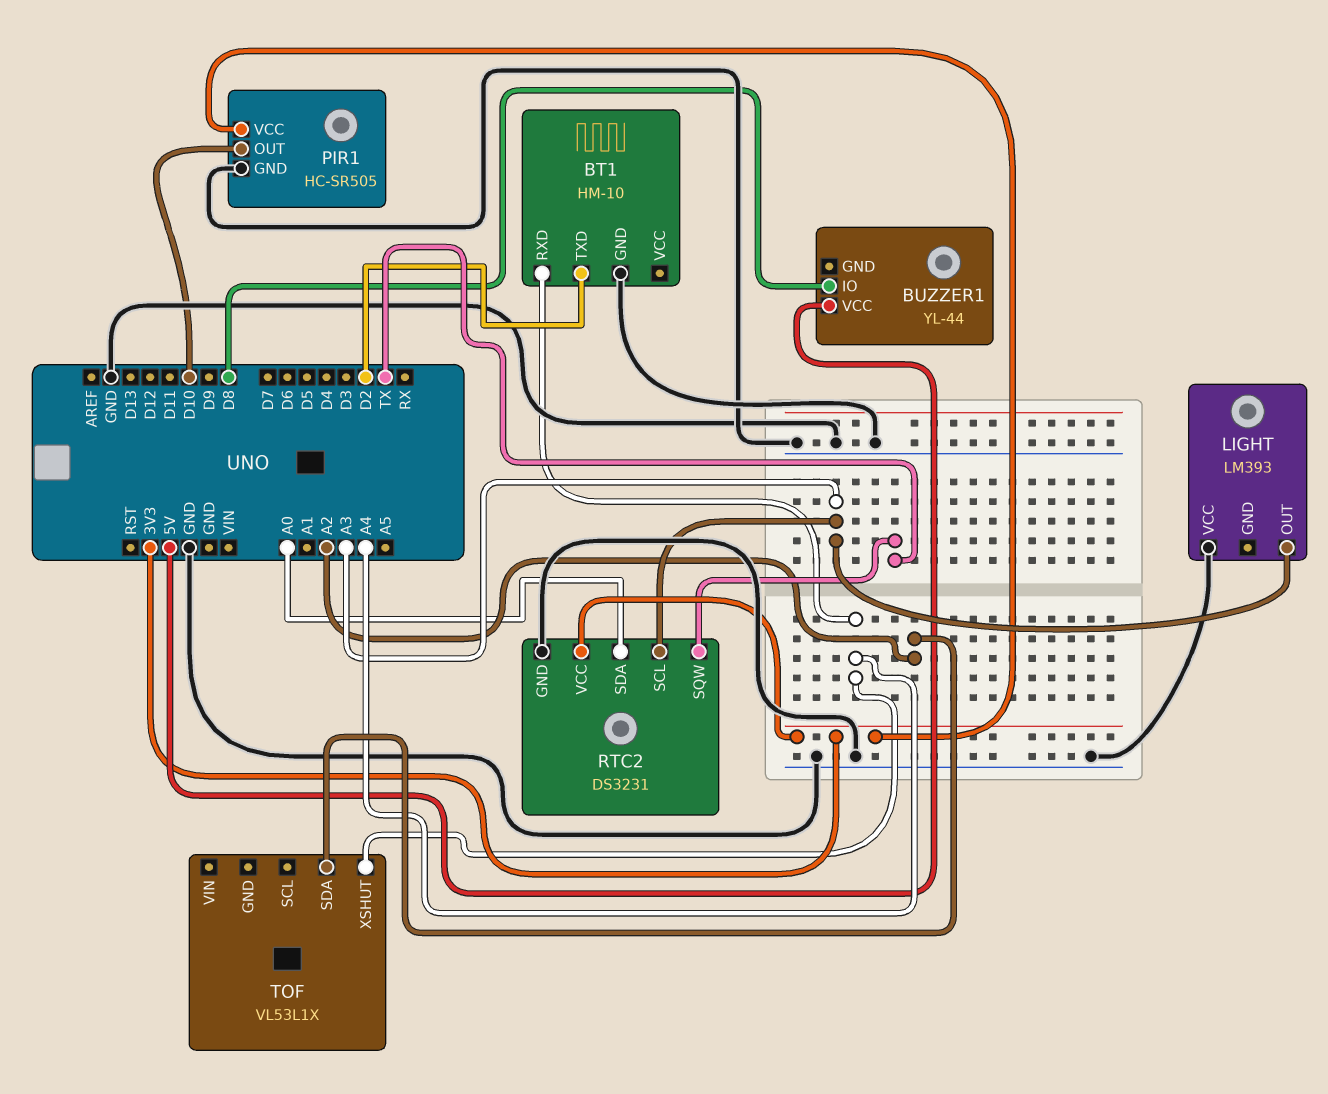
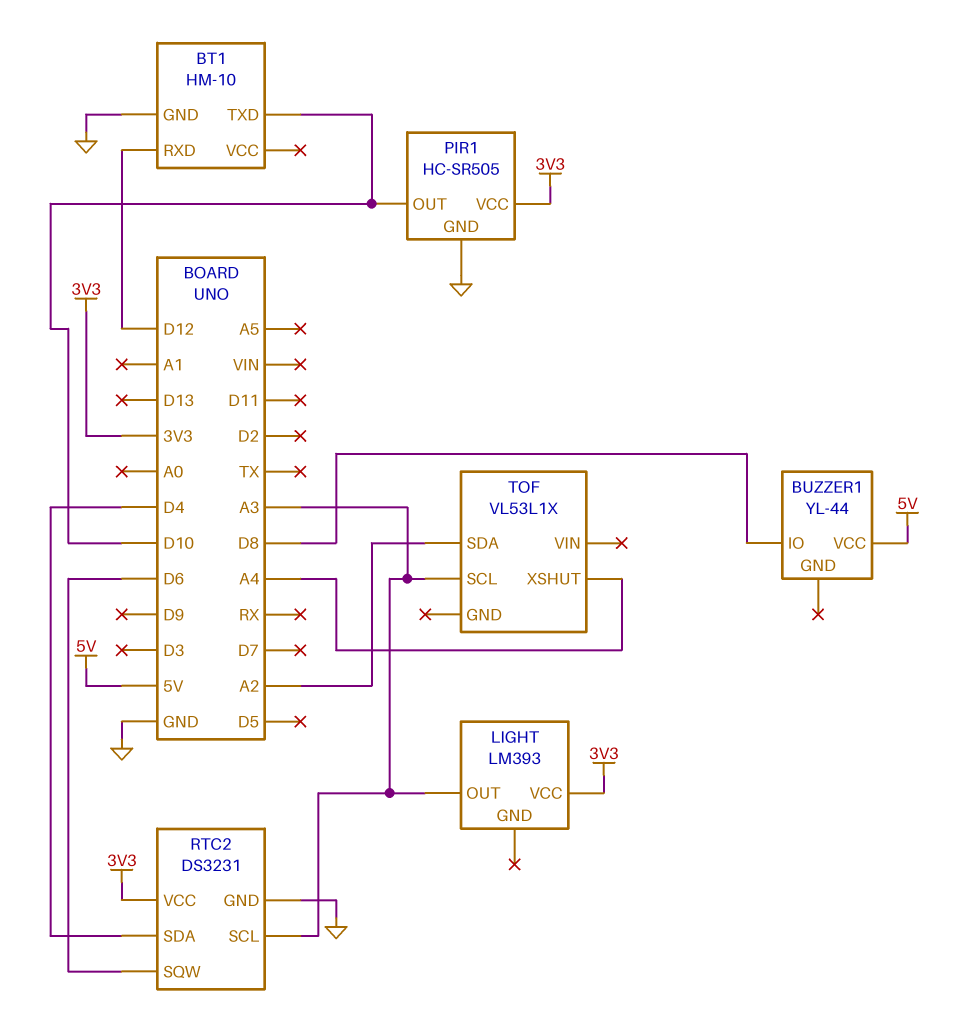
BT1 pin RXD: A4 -> D12
BT1 pin TXD: D2 -> D10
LIGHT pin VCC: GND -> 3V3
RTC2 pin SDA: A0 -> D4
RTC2 pin SQW: TX -> D6
TOF pin SCL: none -> A3

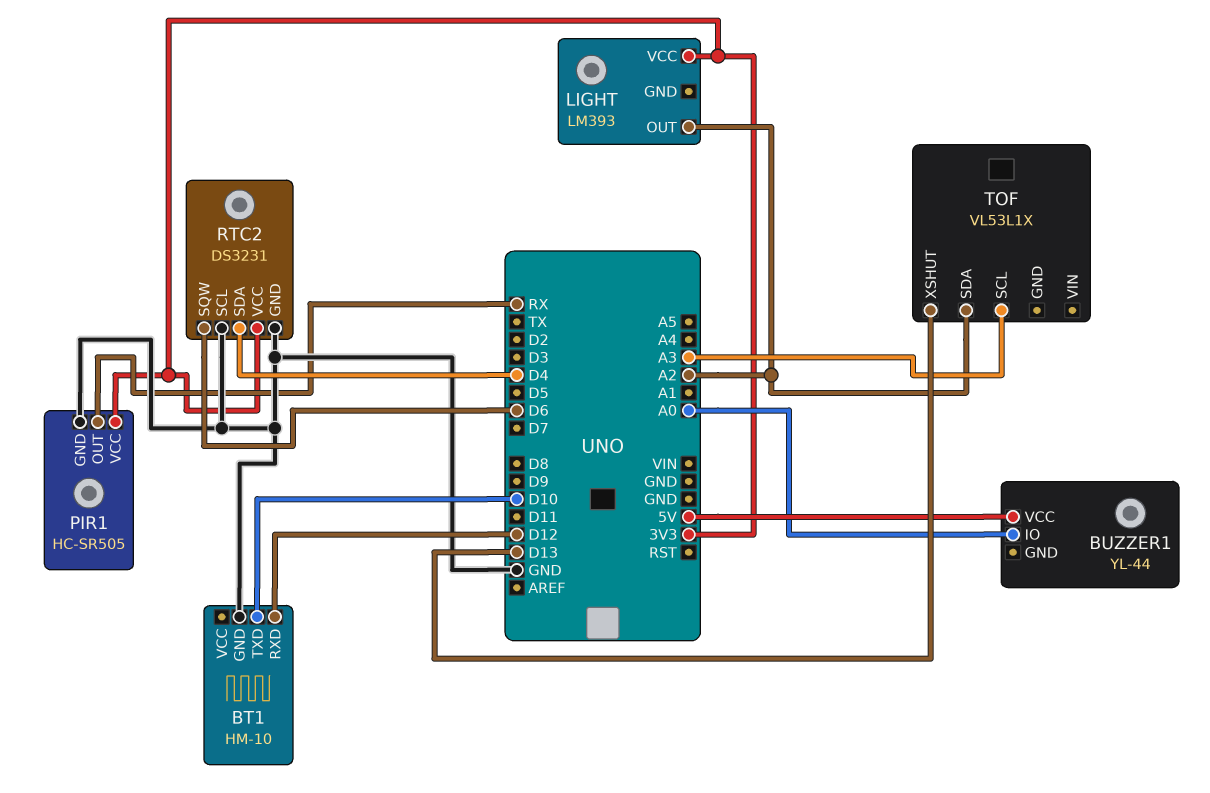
BUZZER1 pin IO: D8 -> A0
LIGHT pin OUT: A3 -> A2
PIR1 pin OUT: D10 -> RX
RTC2 pin SCL: A3 -> GND
TOF pin XSHUT: A4 -> D13

